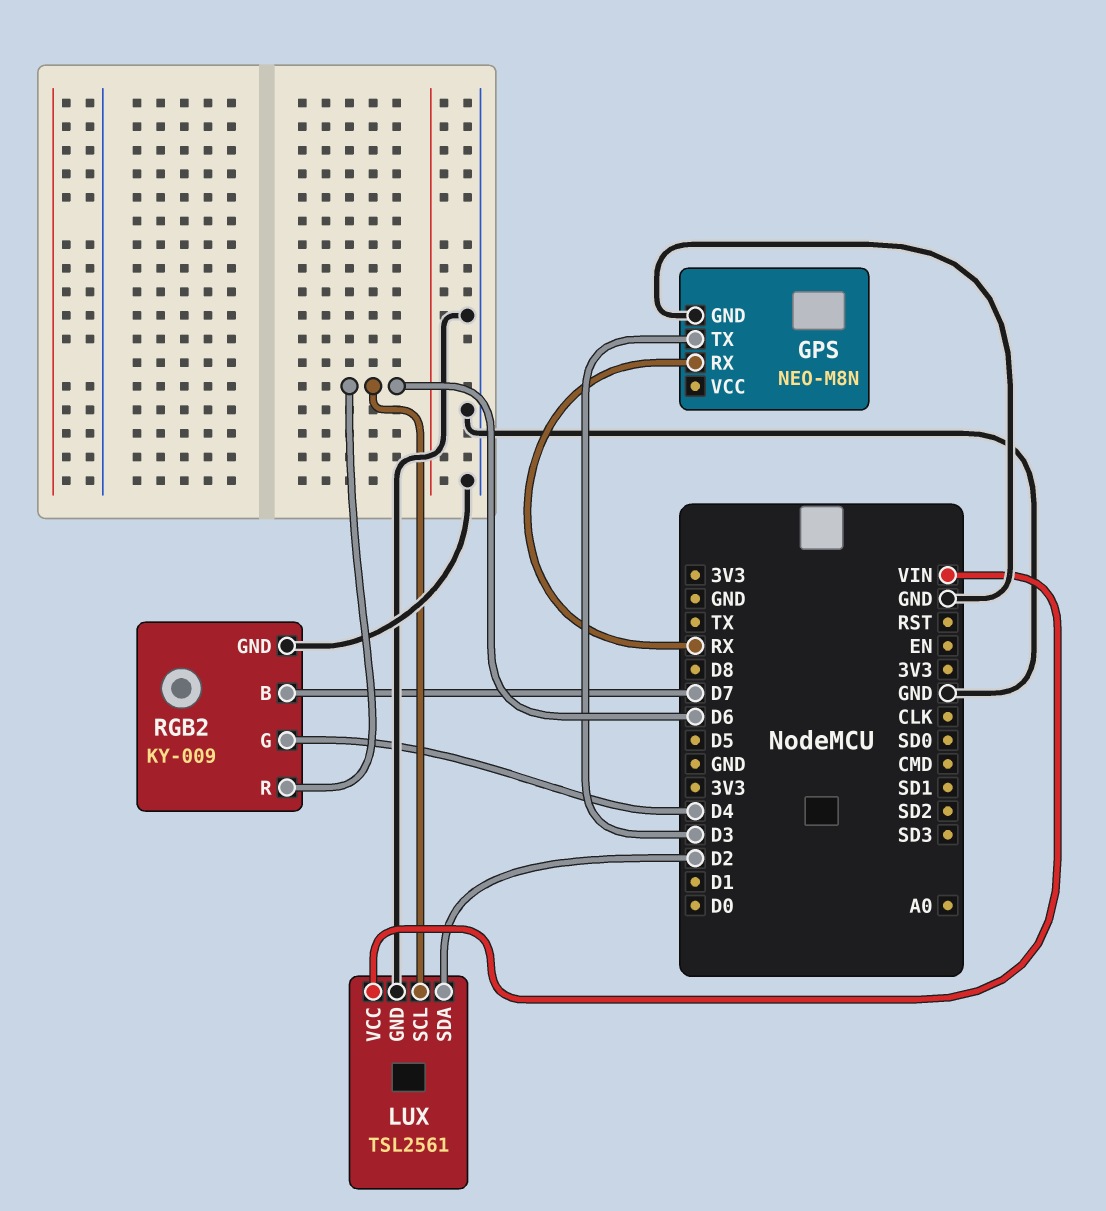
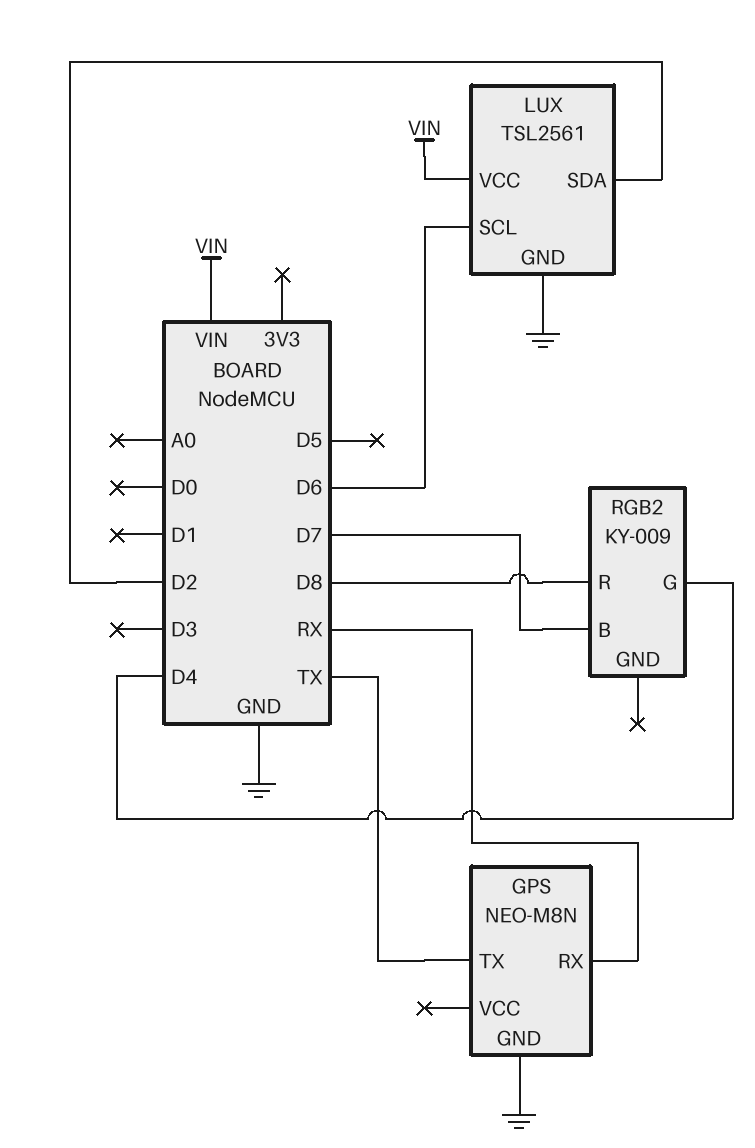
GPS pin TX: D3 -> TX
RGB2 pin GND: GND -> none
RGB2 pin R: D6 -> D8

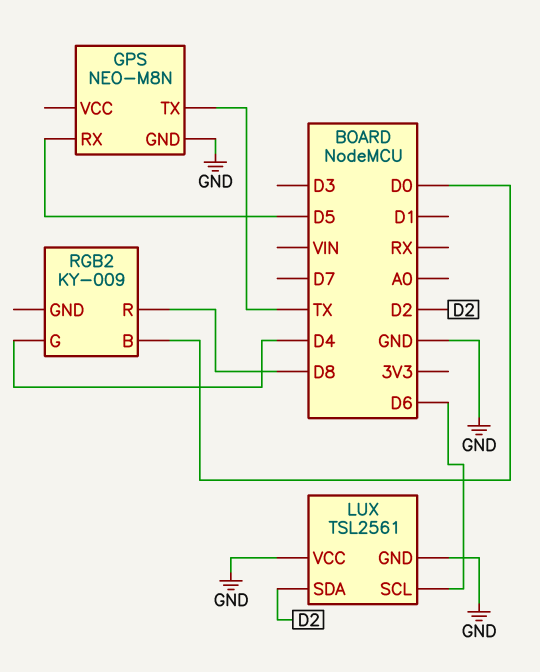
GPS pin RX: RX -> D5
LUX pin VCC: VIN -> GND
RGB2 pin B: D7 -> D0

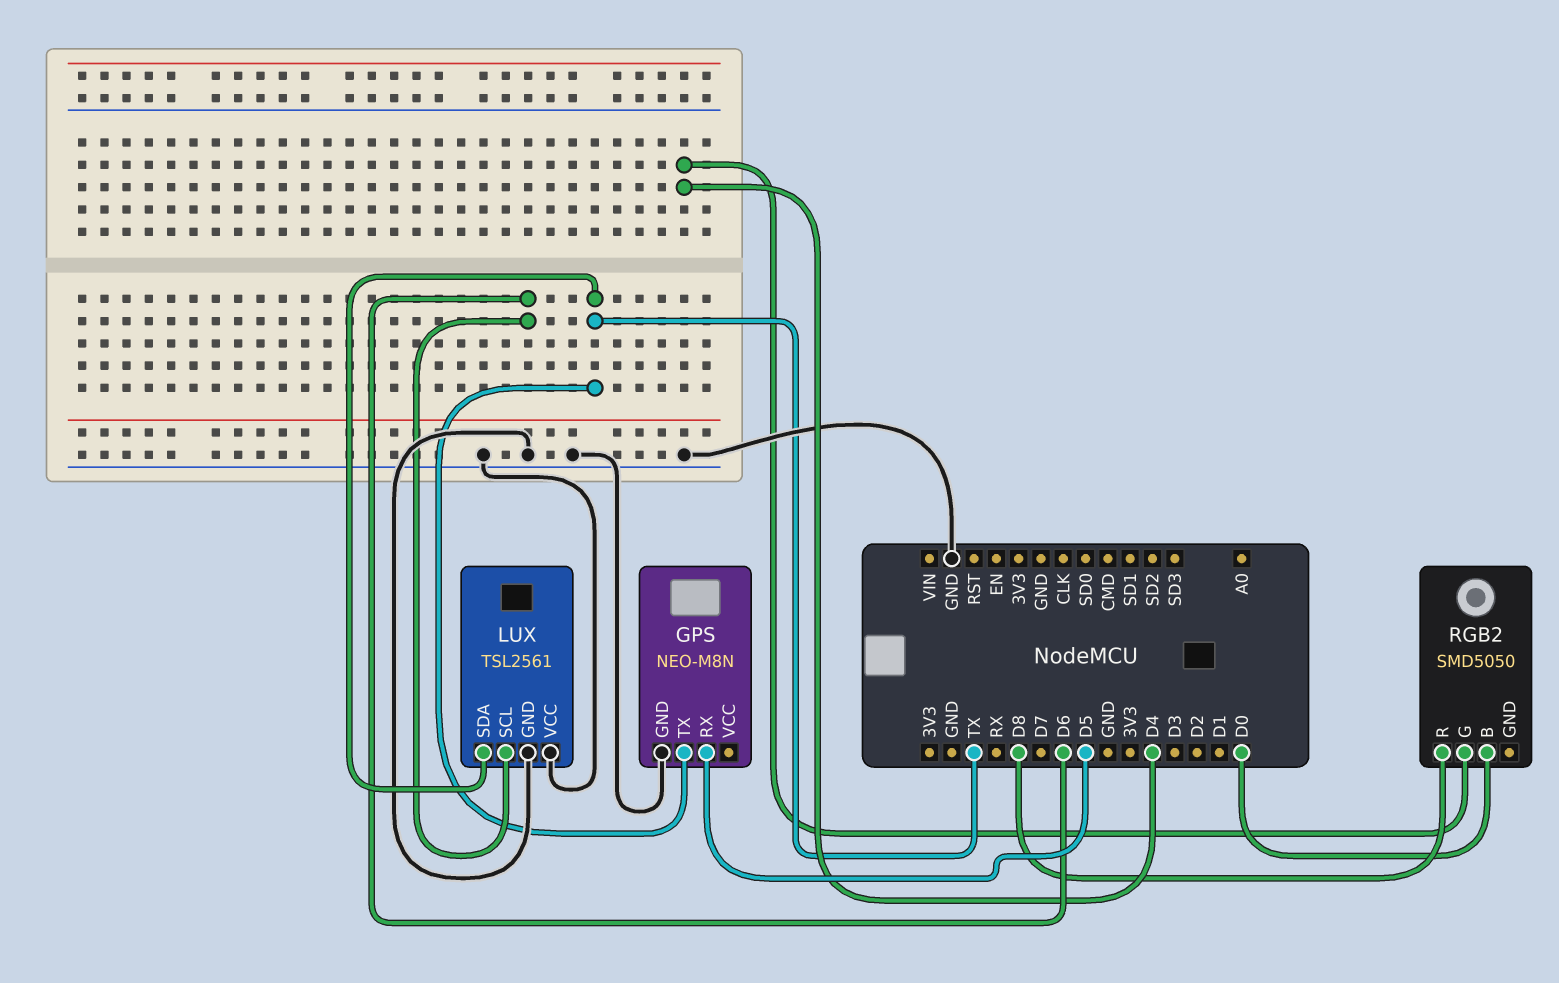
LUX pin SDA: D2 -> TX
RGB2: KY-009 -> SMD5050

